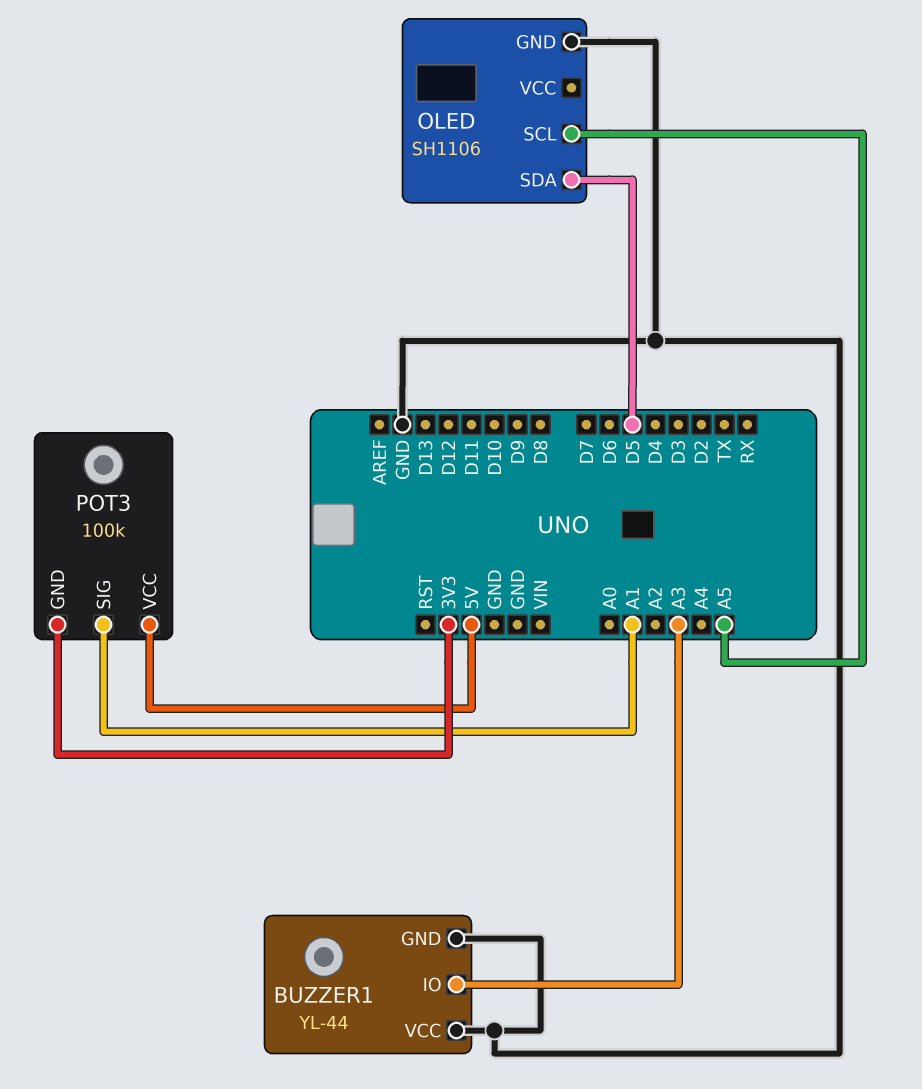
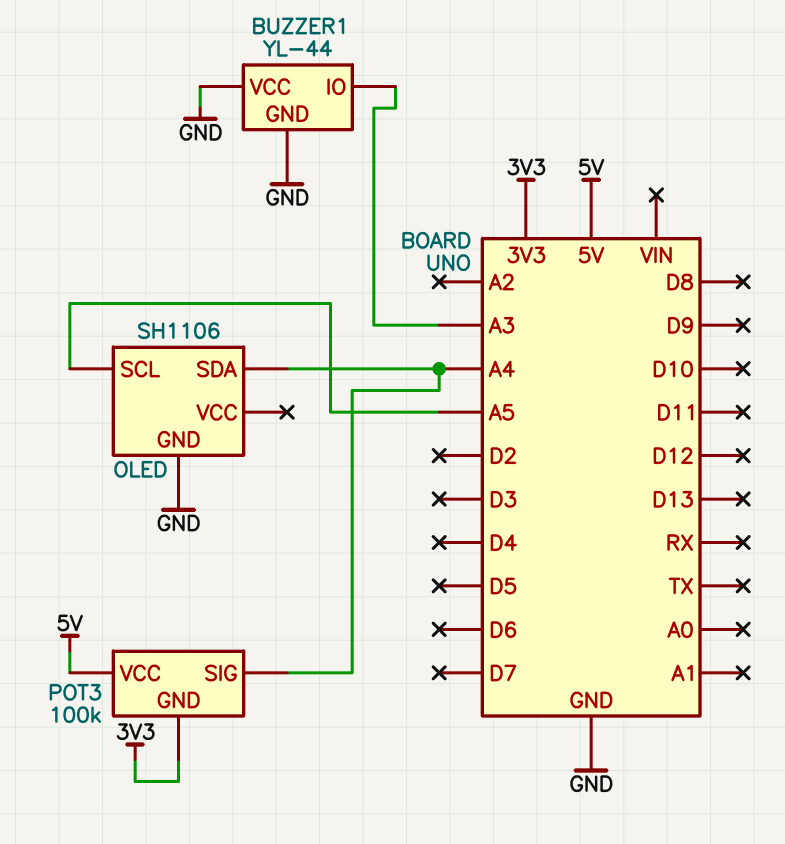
OLED pin SDA: D5 -> A4
POT3 pin SIG: A1 -> A4

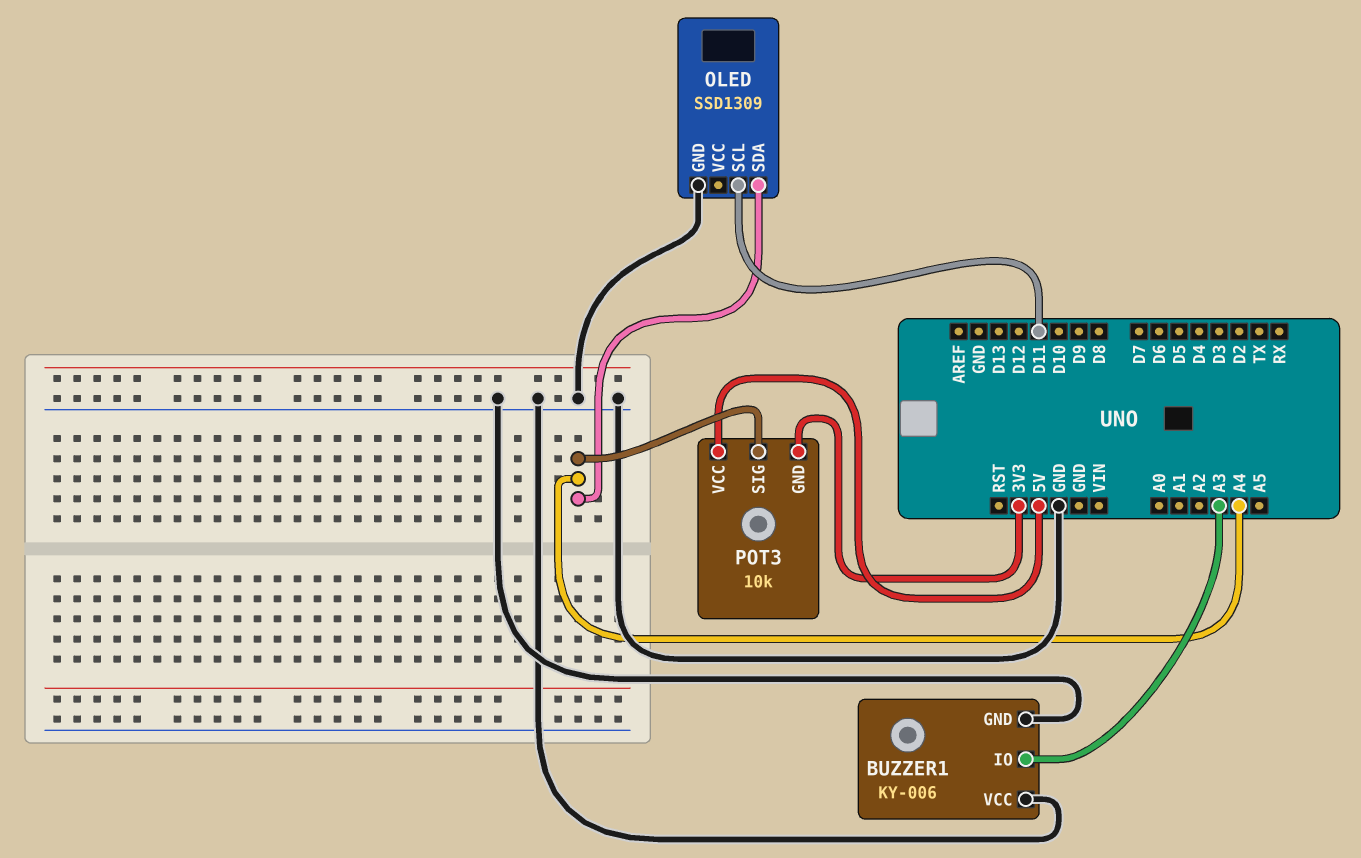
BUZZER1: YL-44 -> KY-006
OLED: SH1106 -> SSD1309
OLED pin SCL: A5 -> D11
POT3: 100k -> 10k

